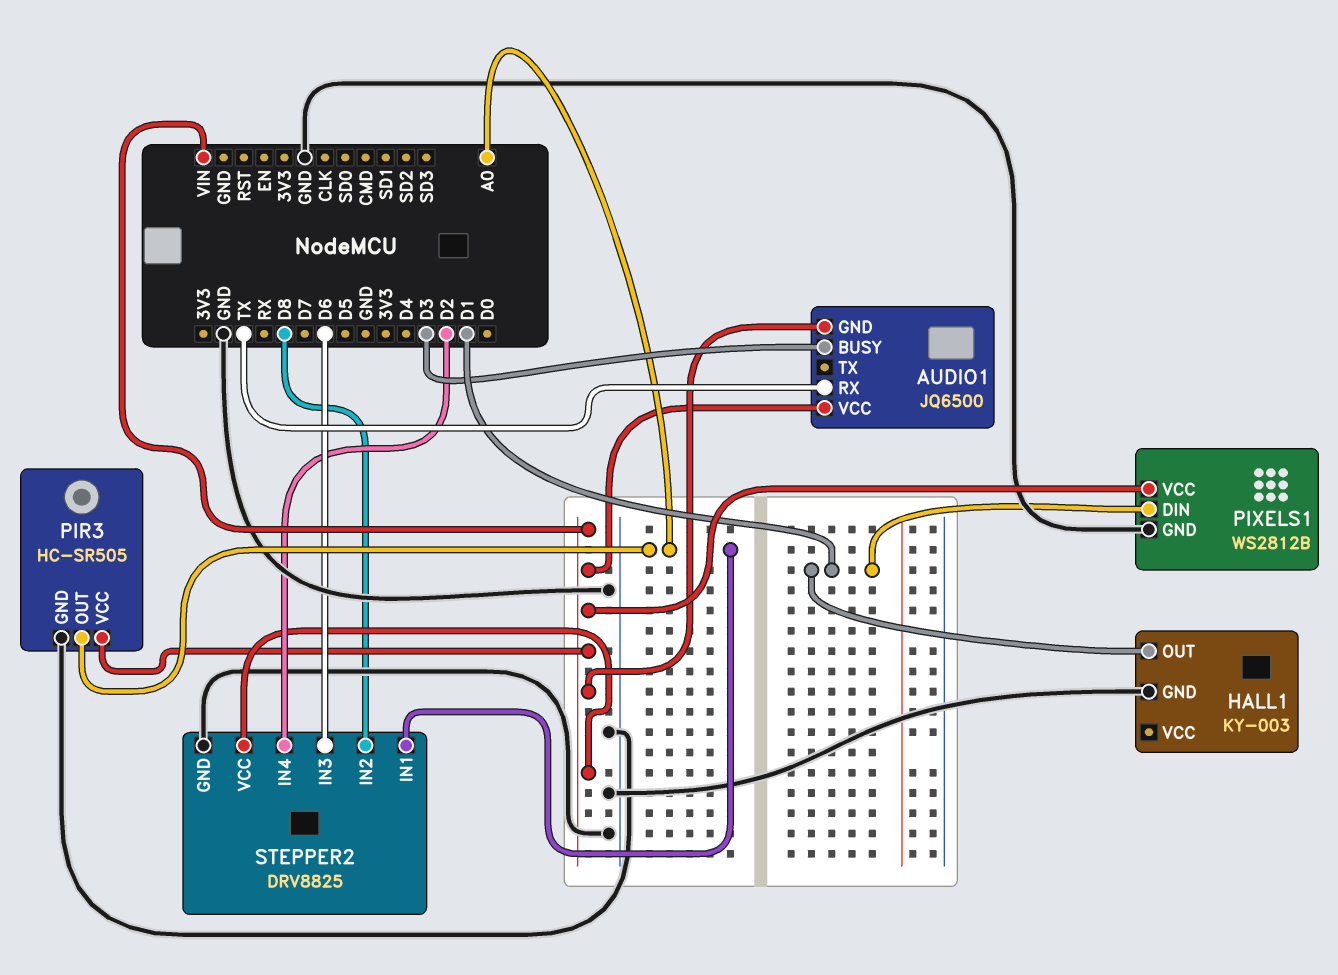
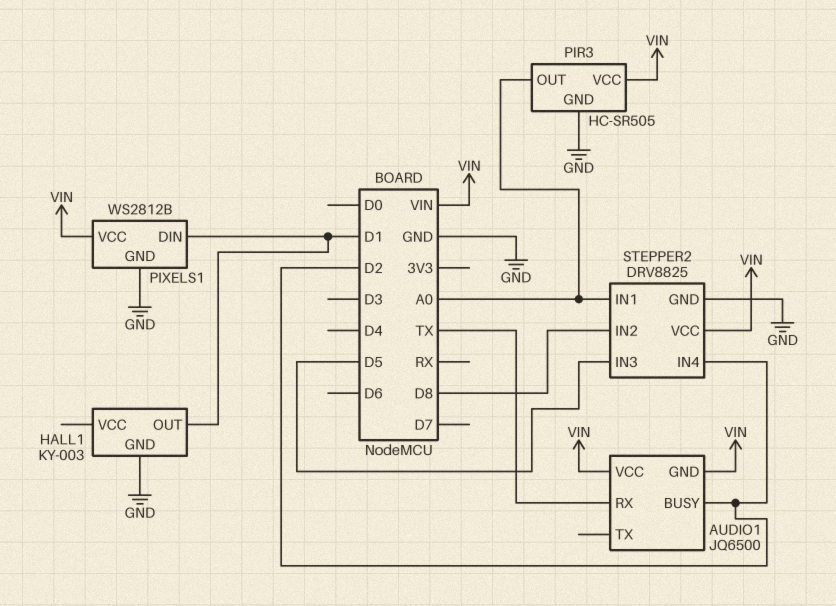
AUDIO1 pin BUSY: D3 -> D2
STEPPER2 pin IN3: D6 -> D5

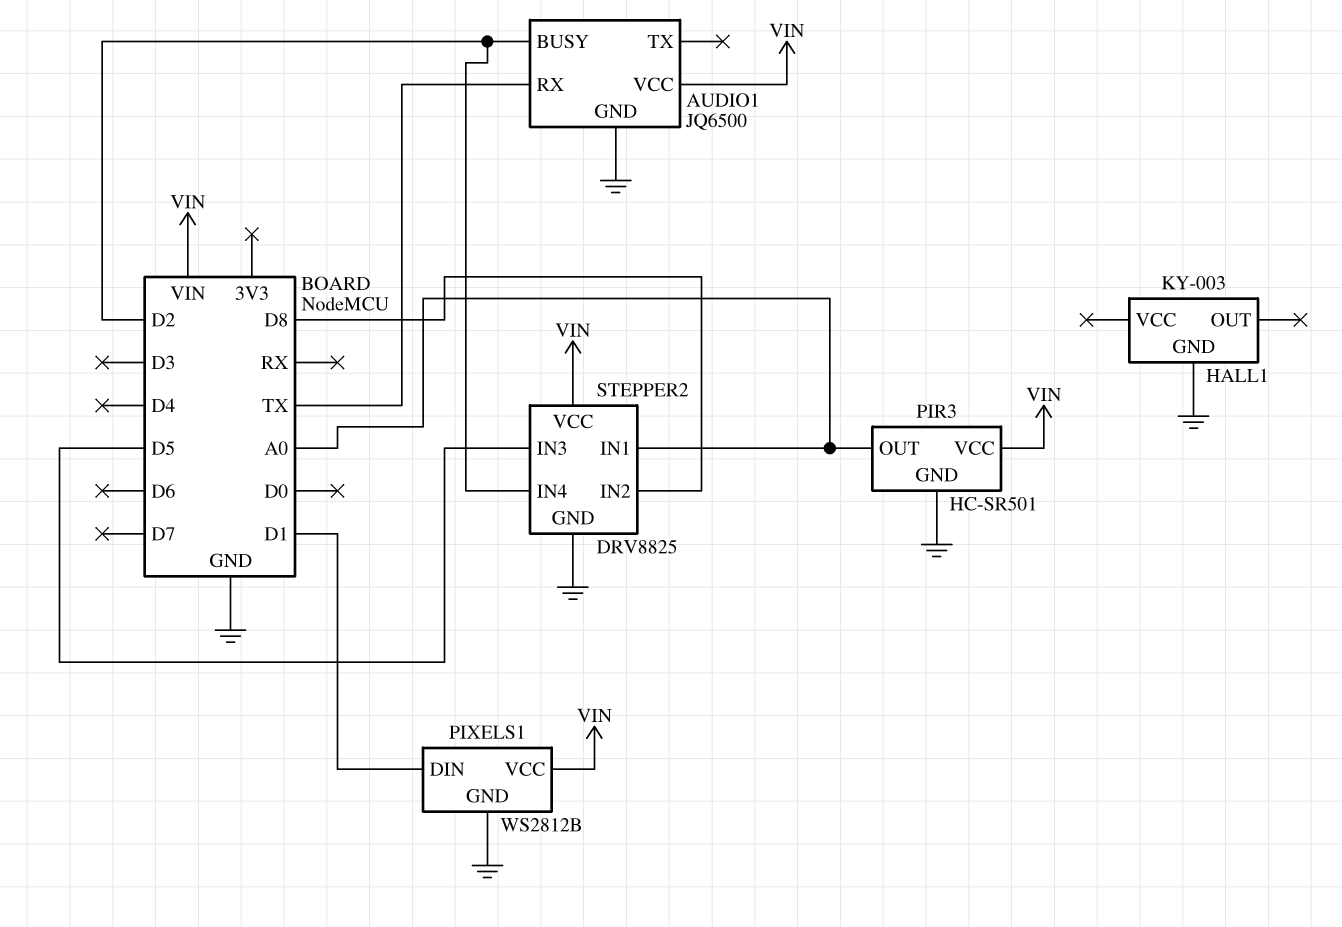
AUDIO1 pin GND: VIN -> GND
HALL1 pin OUT: D1 -> none
PIR3: HC-SR505 -> HC-SR501

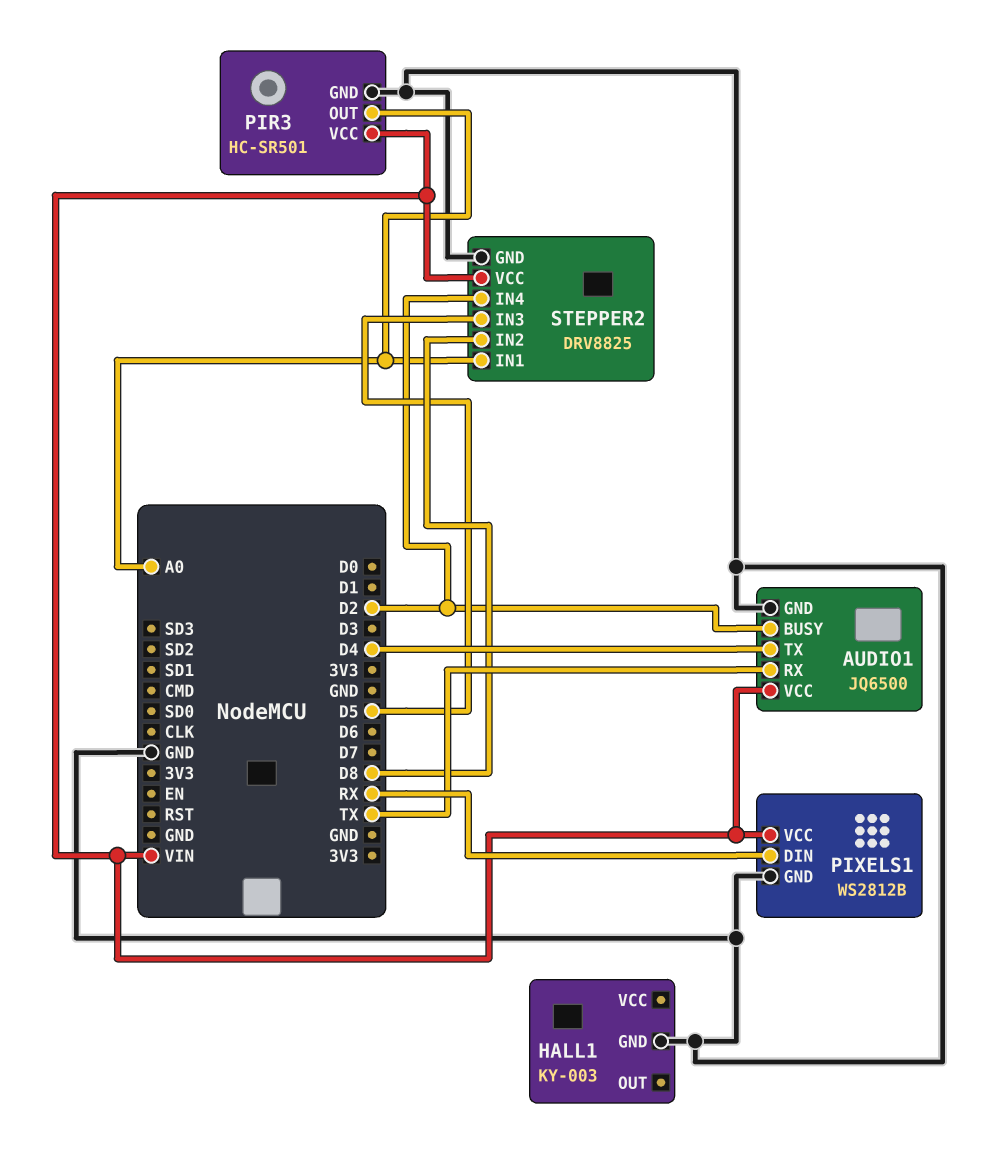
AUDIO1 pin TX: none -> D4
PIXELS1 pin DIN: D1 -> RX

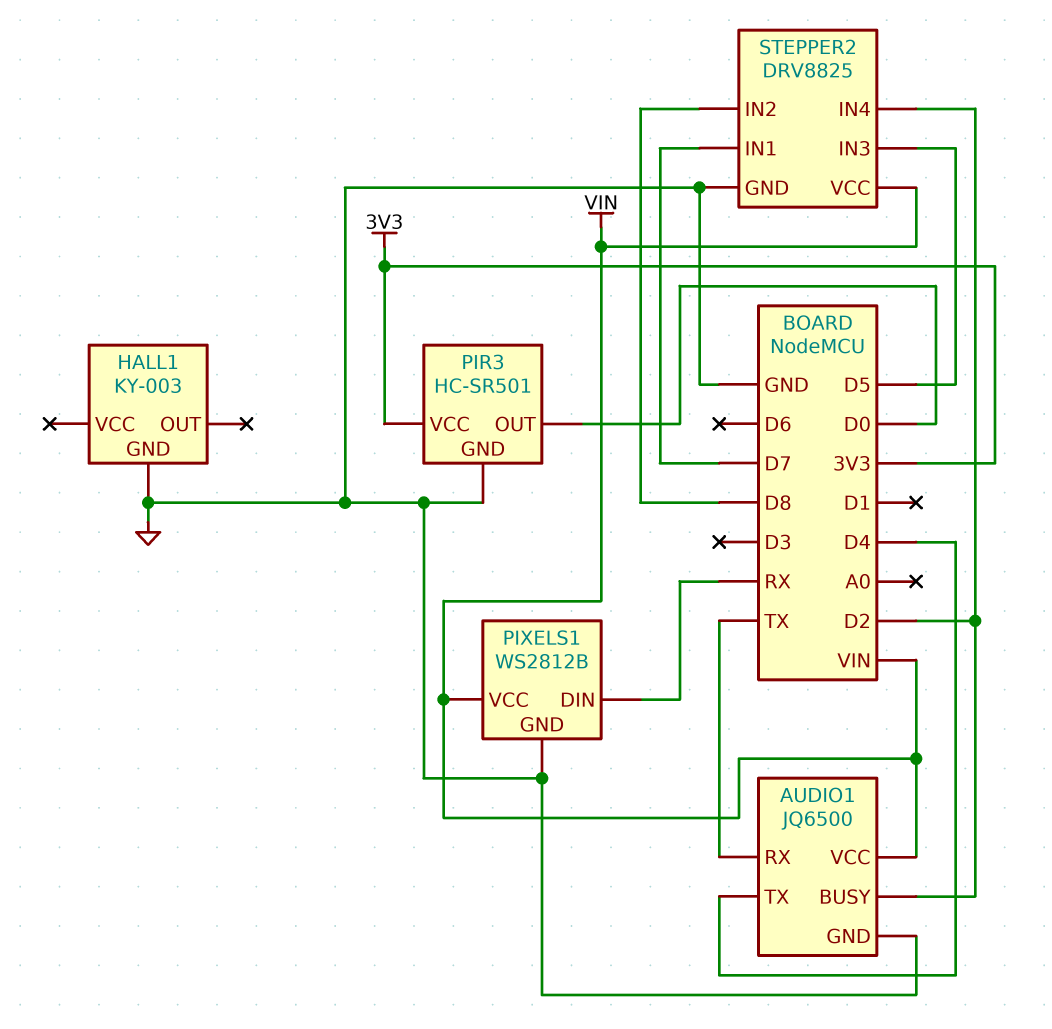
PIR3 pin OUT: A0 -> D0
PIR3 pin VCC: VIN -> 3V3
STEPPER2 pin IN1: A0 -> D7

